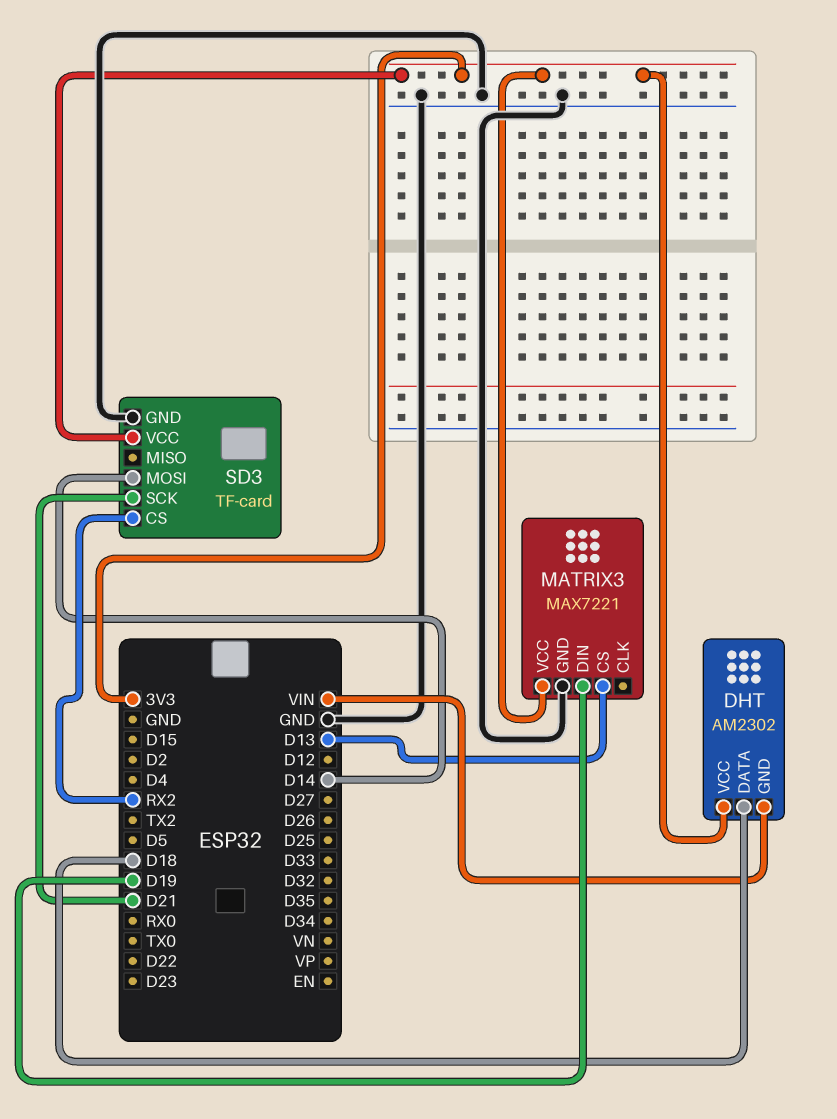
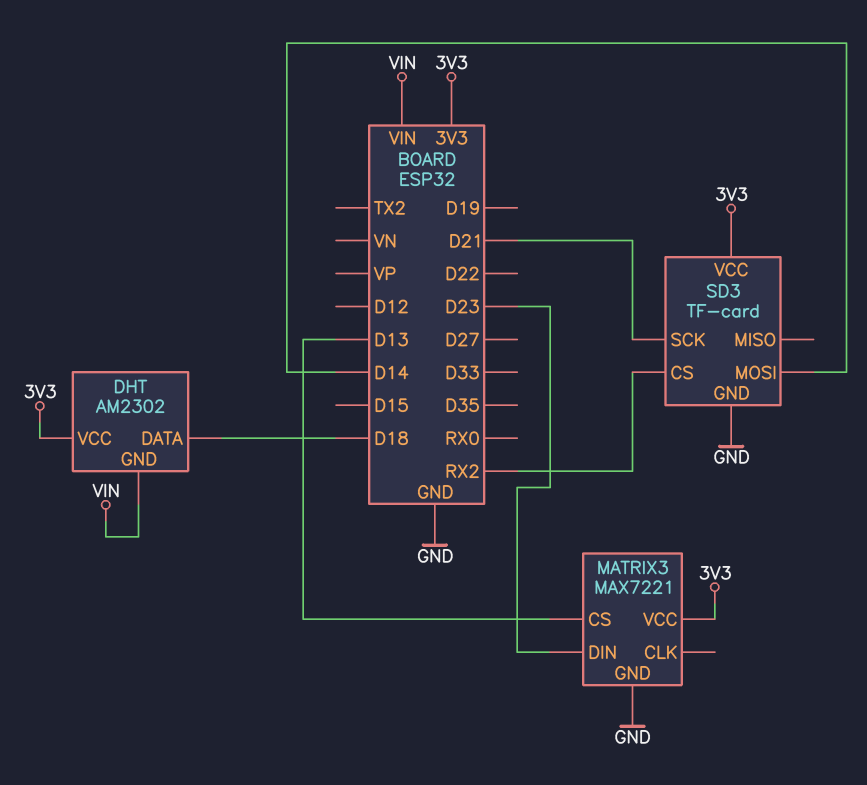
MATRIX3 pin DIN: D19 -> D23

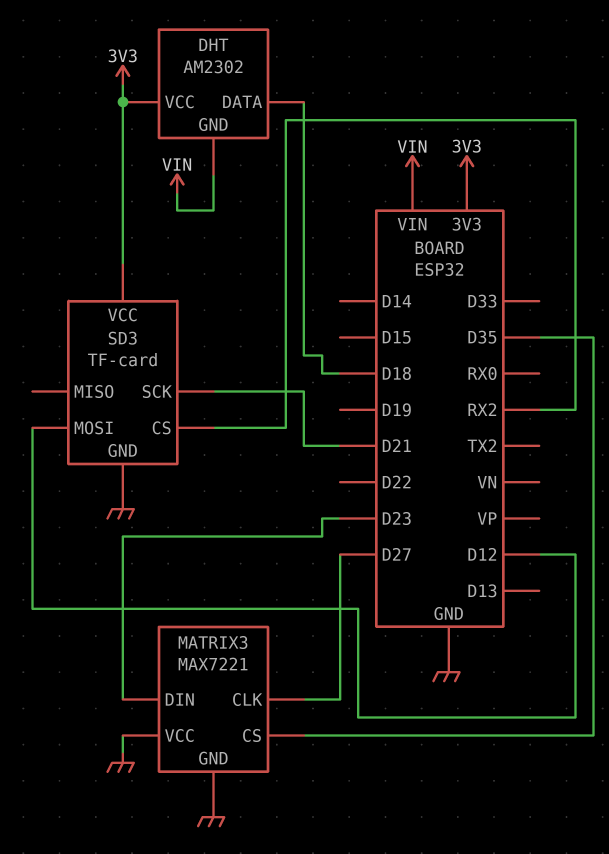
MATRIX3 pin CLK: none -> D27
MATRIX3 pin CS: D13 -> D35
MATRIX3 pin VCC: 3V3 -> GND
SD3 pin MOSI: D14 -> D12

